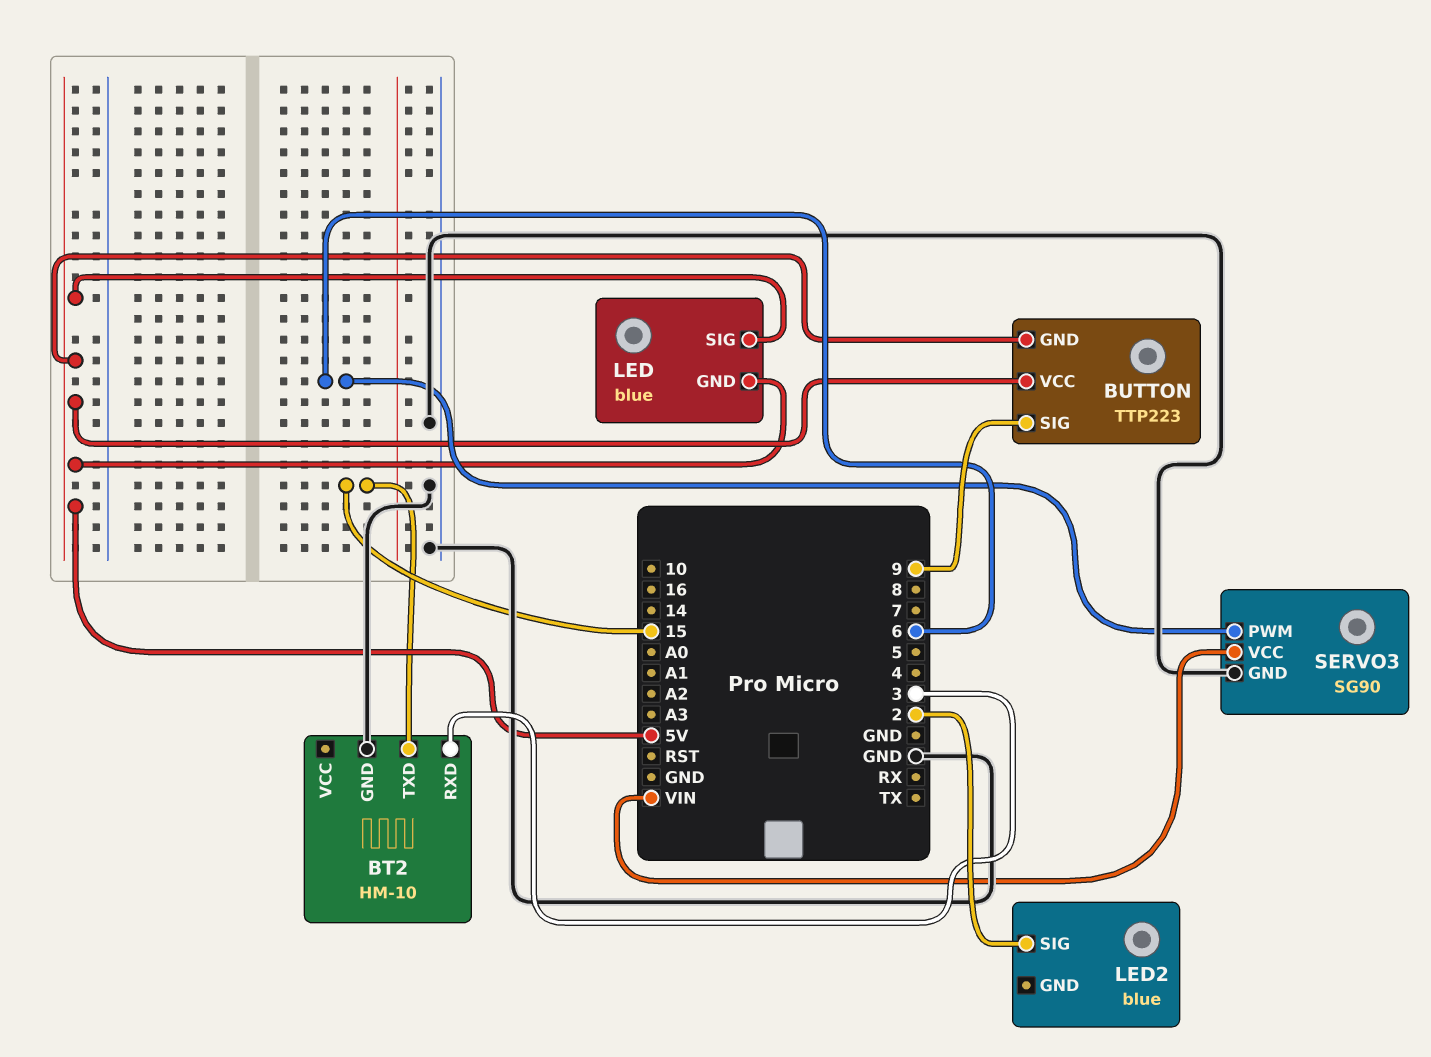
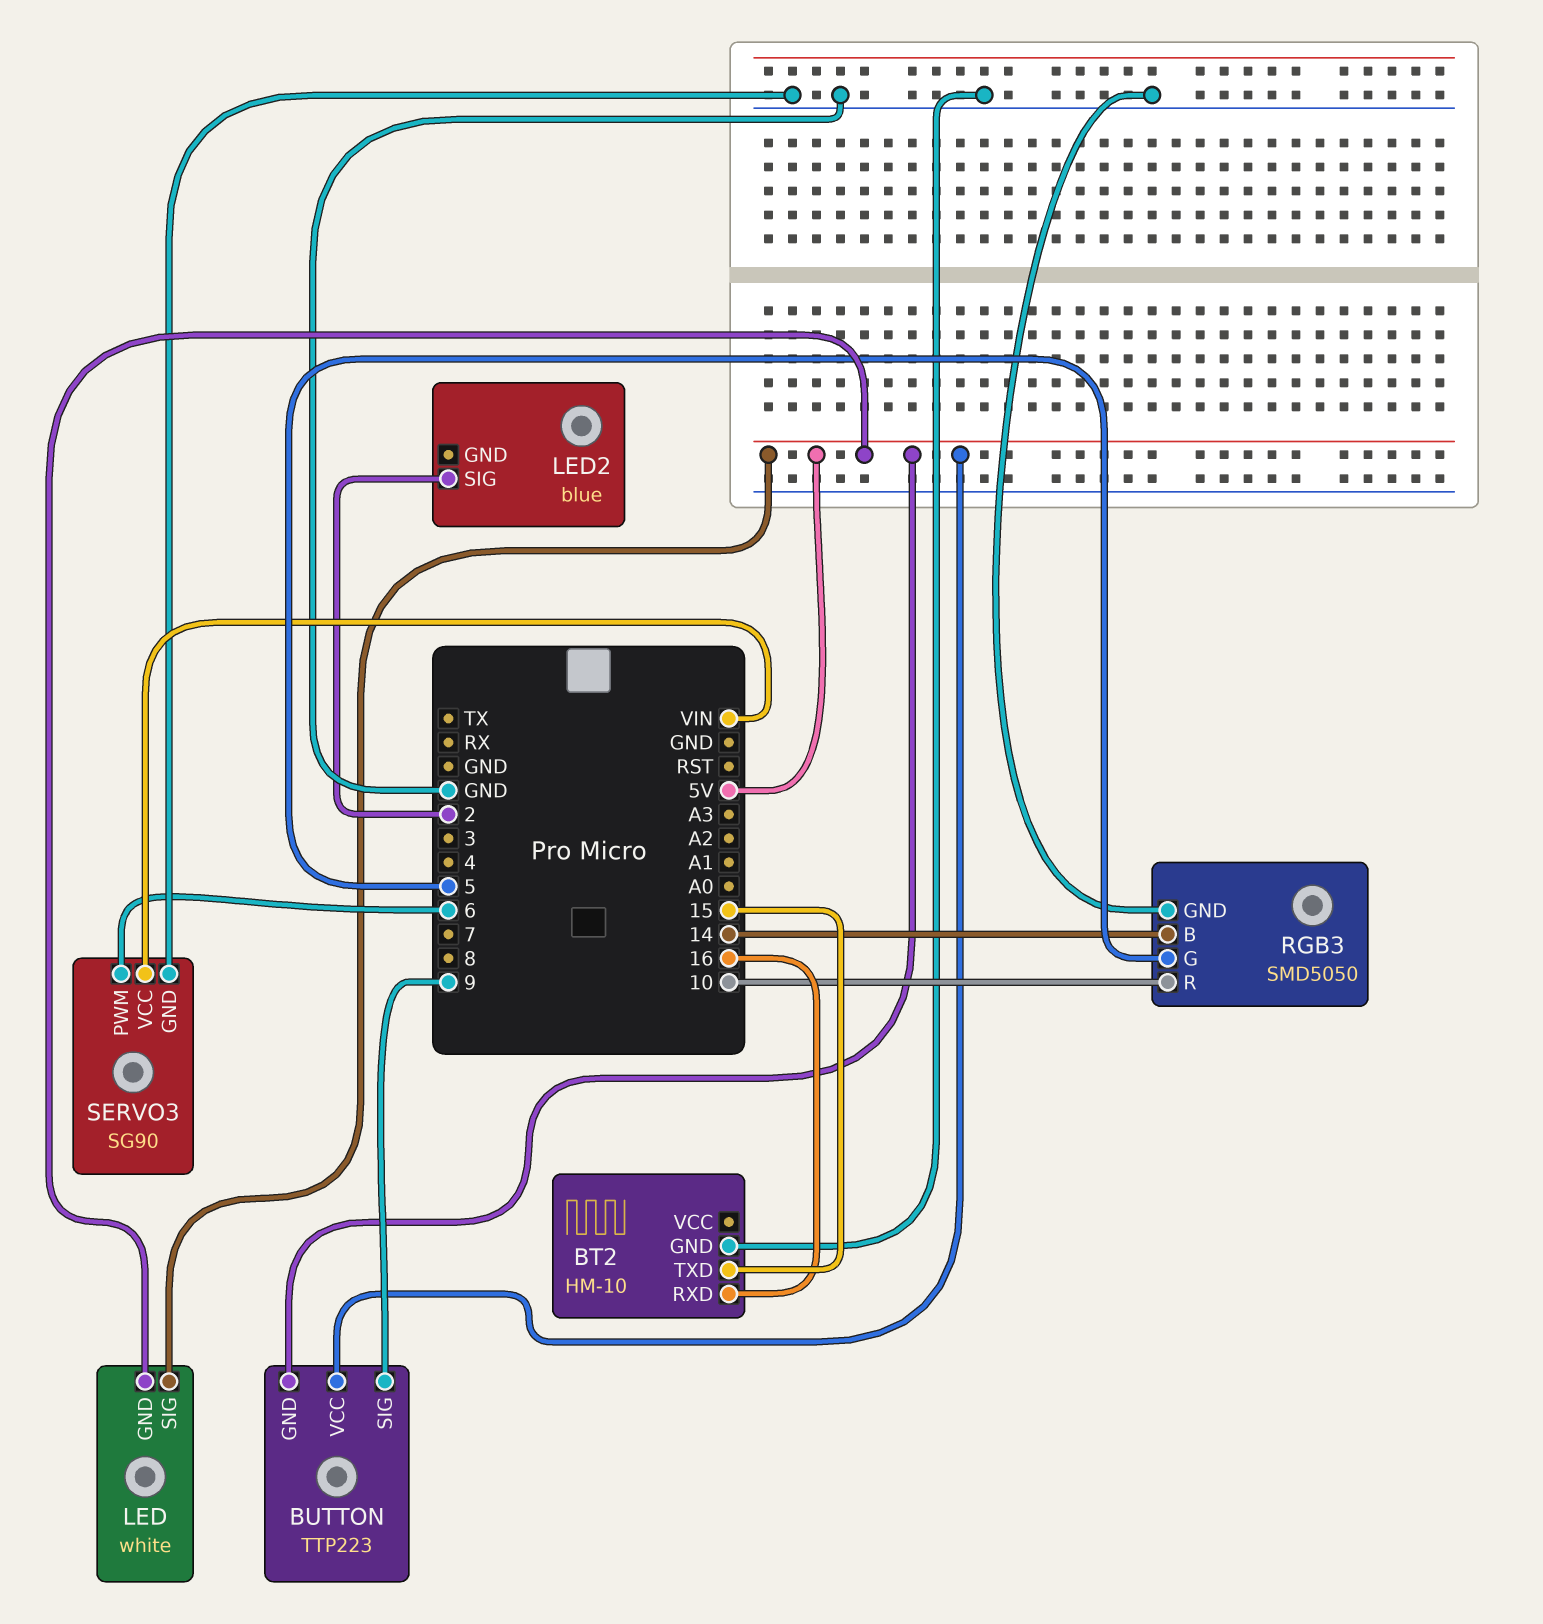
BT2 pin RXD: 3 -> 16
LED: blue -> white
RGB3: none -> SMD5050
RGB3 pin B: none -> 14
RGB3 pin G: none -> 5
RGB3 pin GND: none -> GND
RGB3 pin R: none -> 10

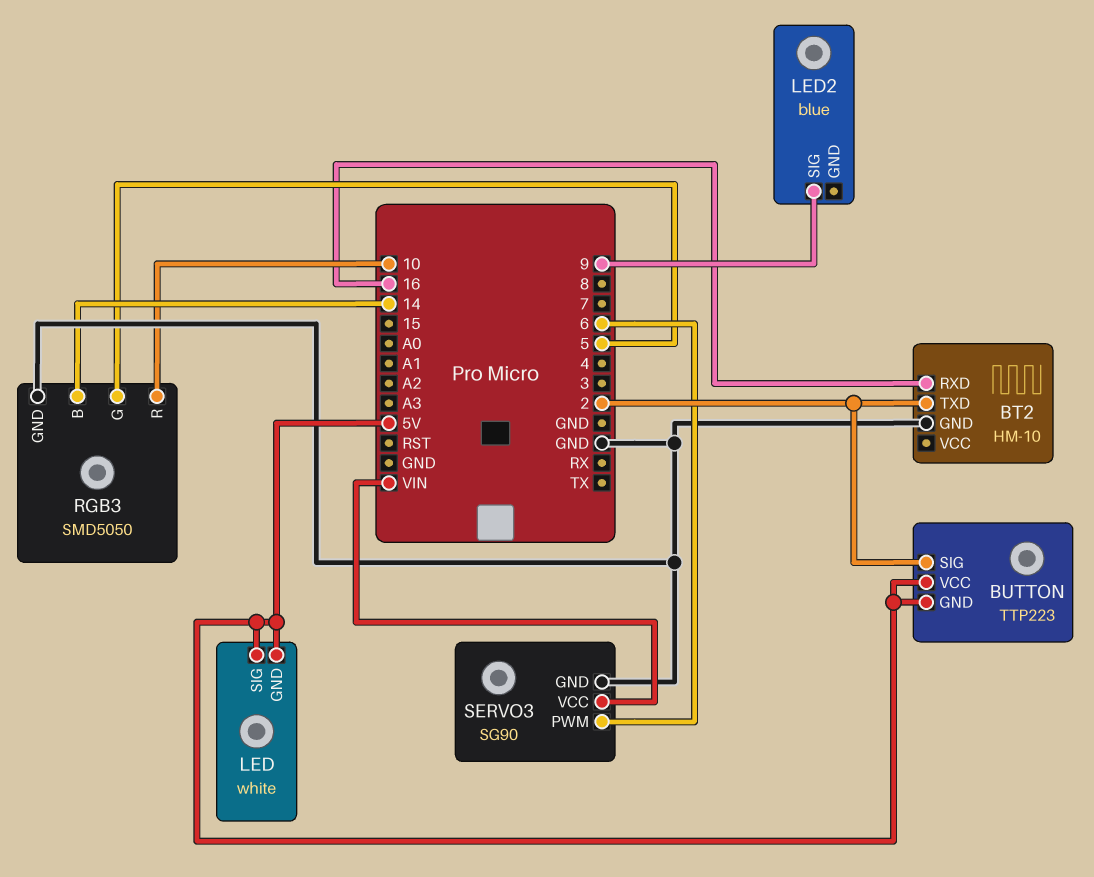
BT2 pin TXD: 15 -> 2
BUTTON pin SIG: 9 -> 2
LED2 pin SIG: 2 -> 9

